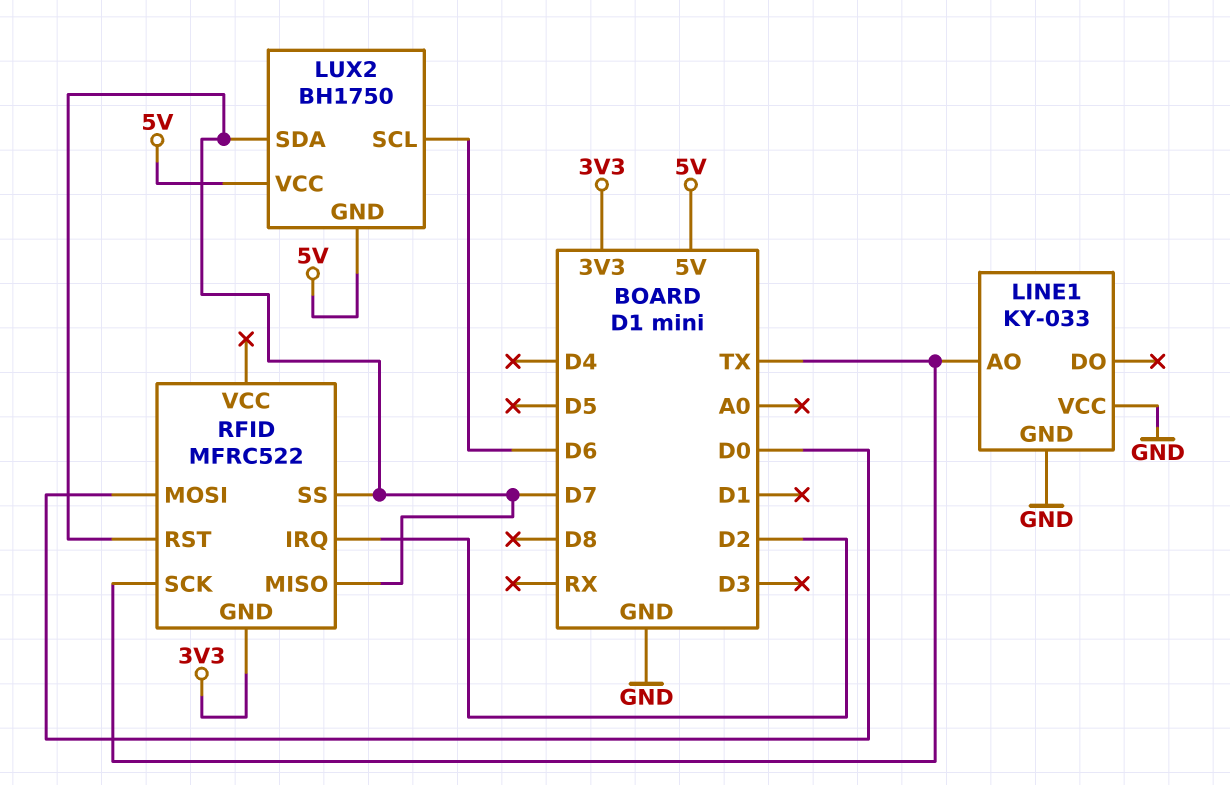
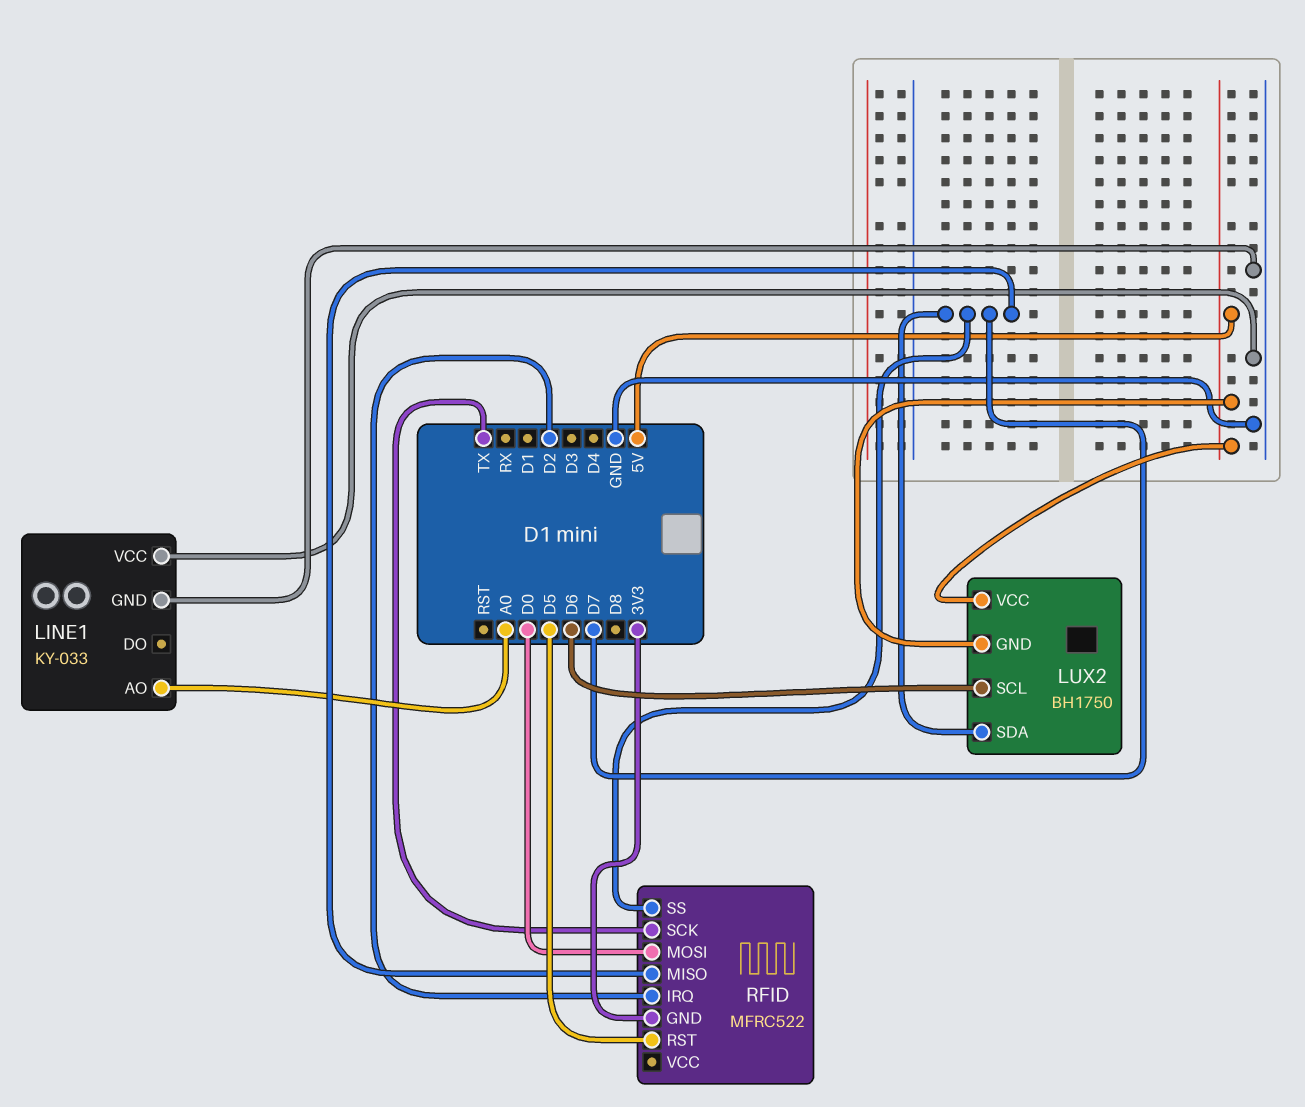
LINE1 pin AO: TX -> A0
RFID pin RST: D7 -> D5

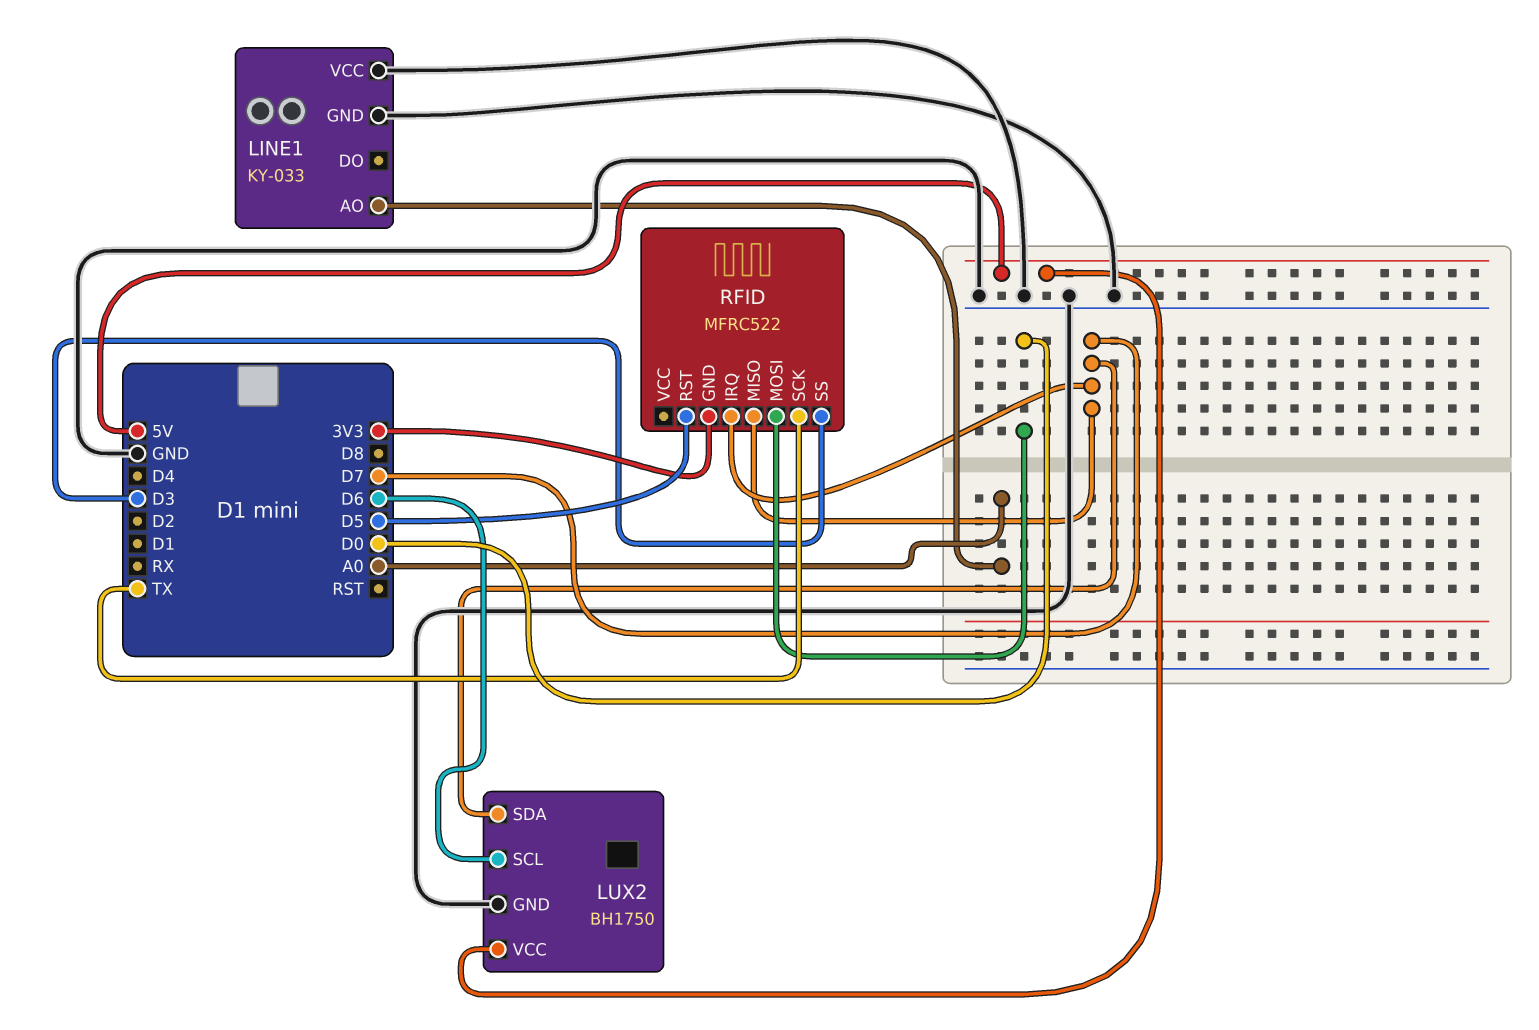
LUX2 pin GND: 5V -> GND
RFID pin IRQ: D2 -> D7
RFID pin SS: D7 -> D3

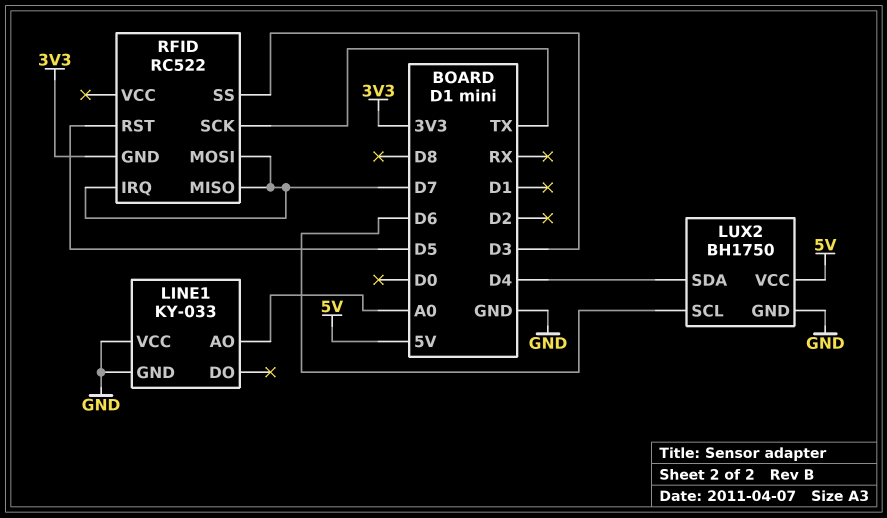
LUX2 pin SDA: D7 -> D4
RFID: MFRC522 -> RC522
RFID pin MOSI: D0 -> D7

